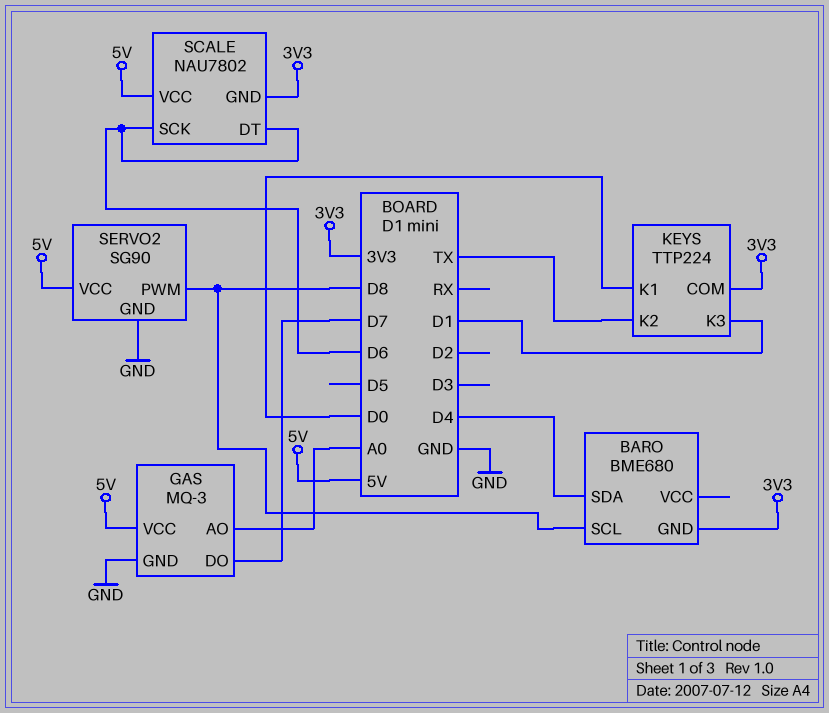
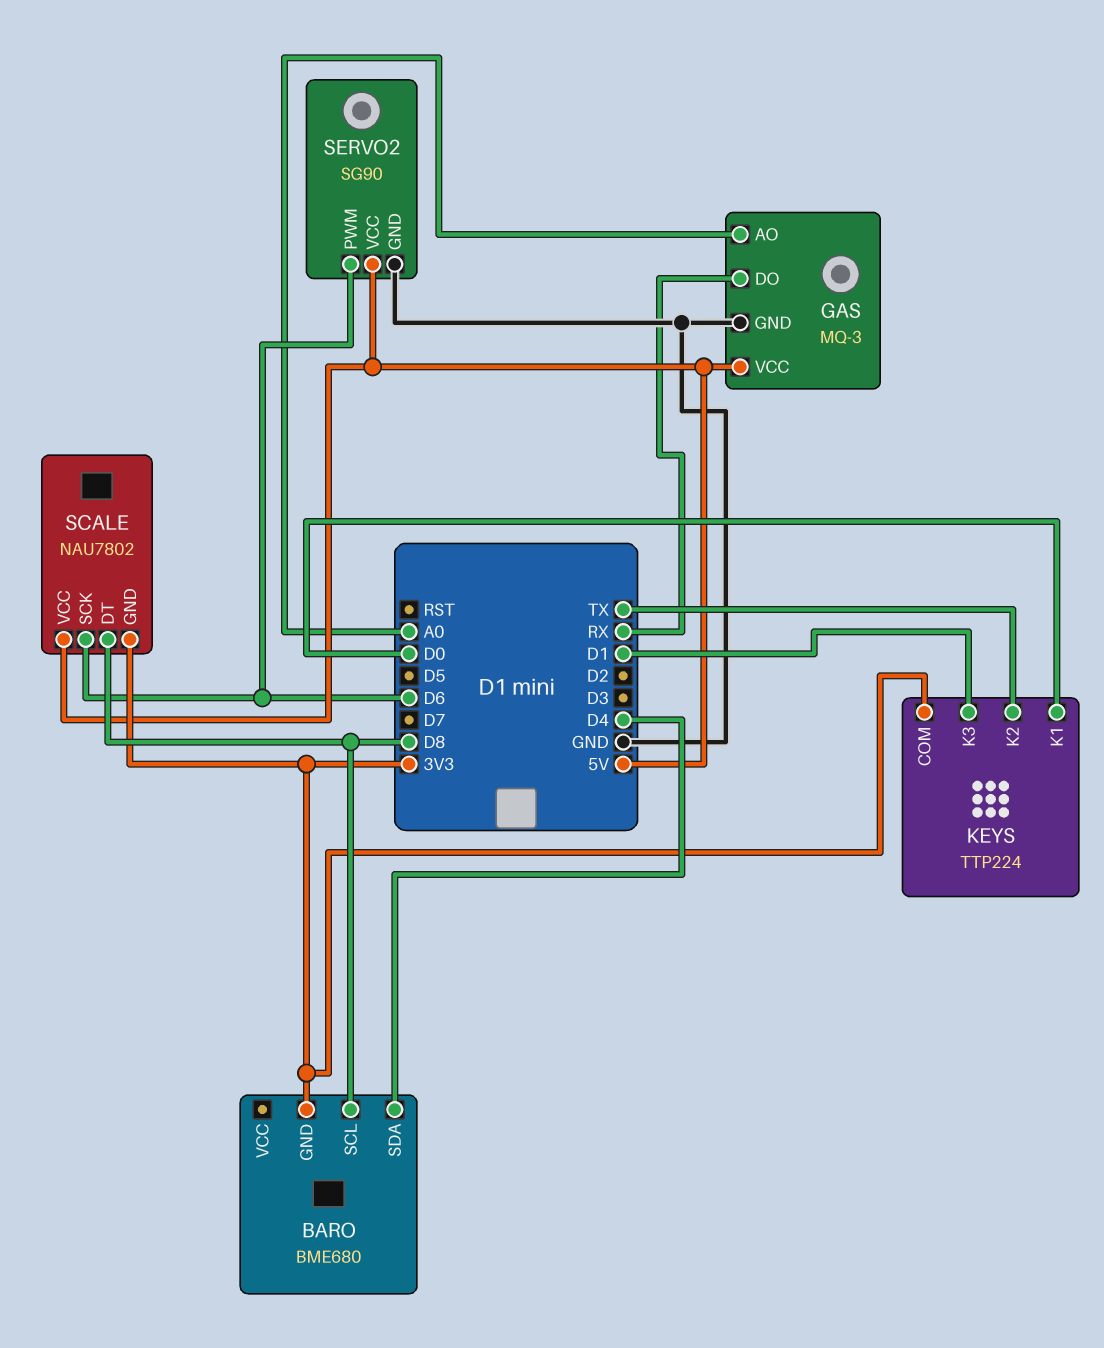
GAS pin DO: D7 -> RX
SCALE pin DT: D6 -> D8
SERVO2 pin PWM: D8 -> D6

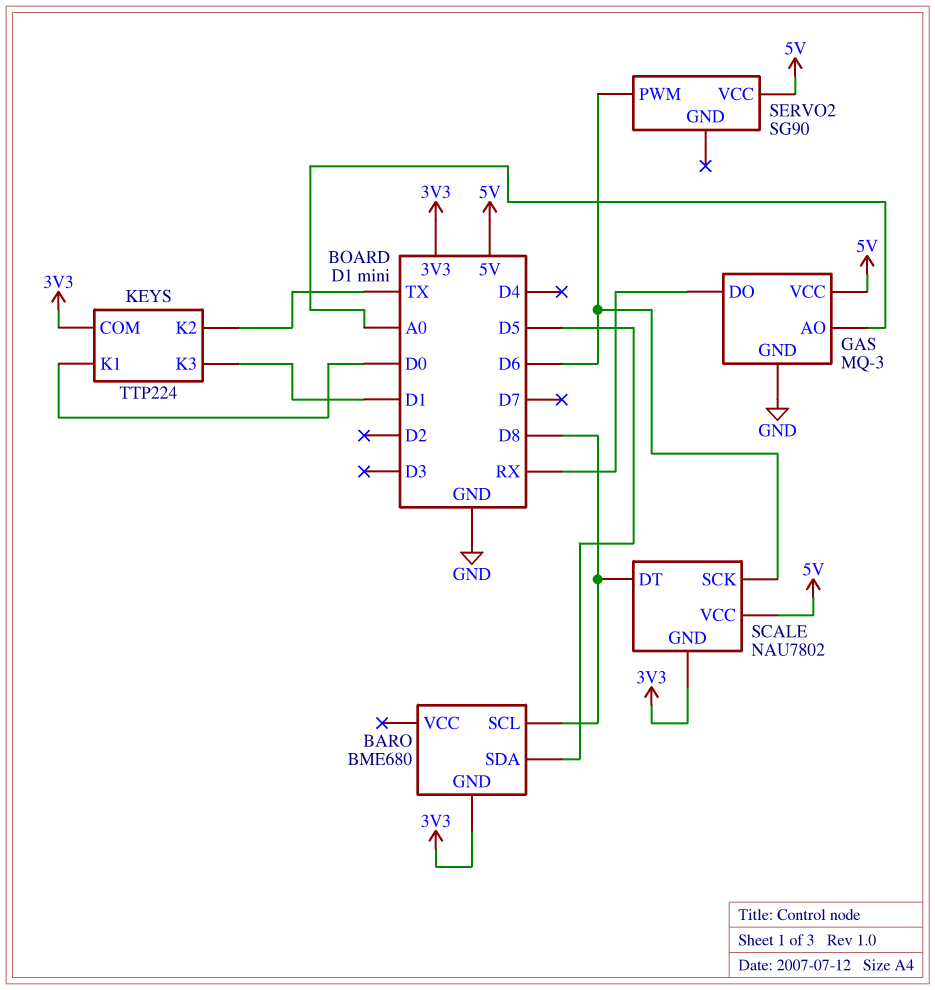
BARO pin SDA: D4 -> D5
SERVO2 pin GND: GND -> none

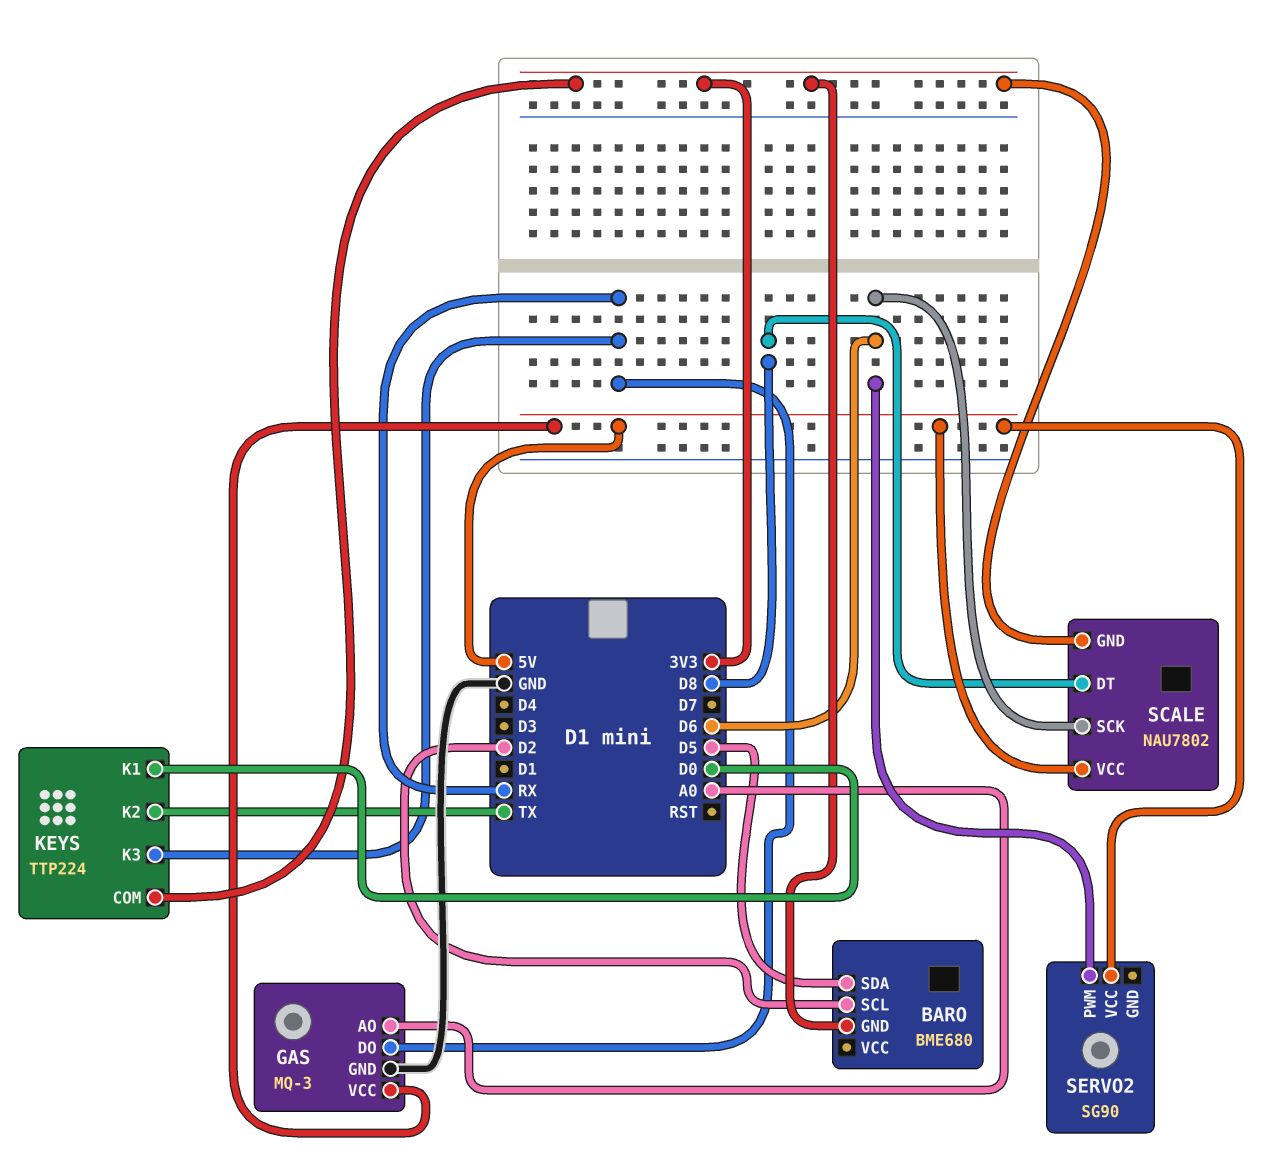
BARO pin SCL: D8 -> D2
KEYS pin K3: D1 -> RX

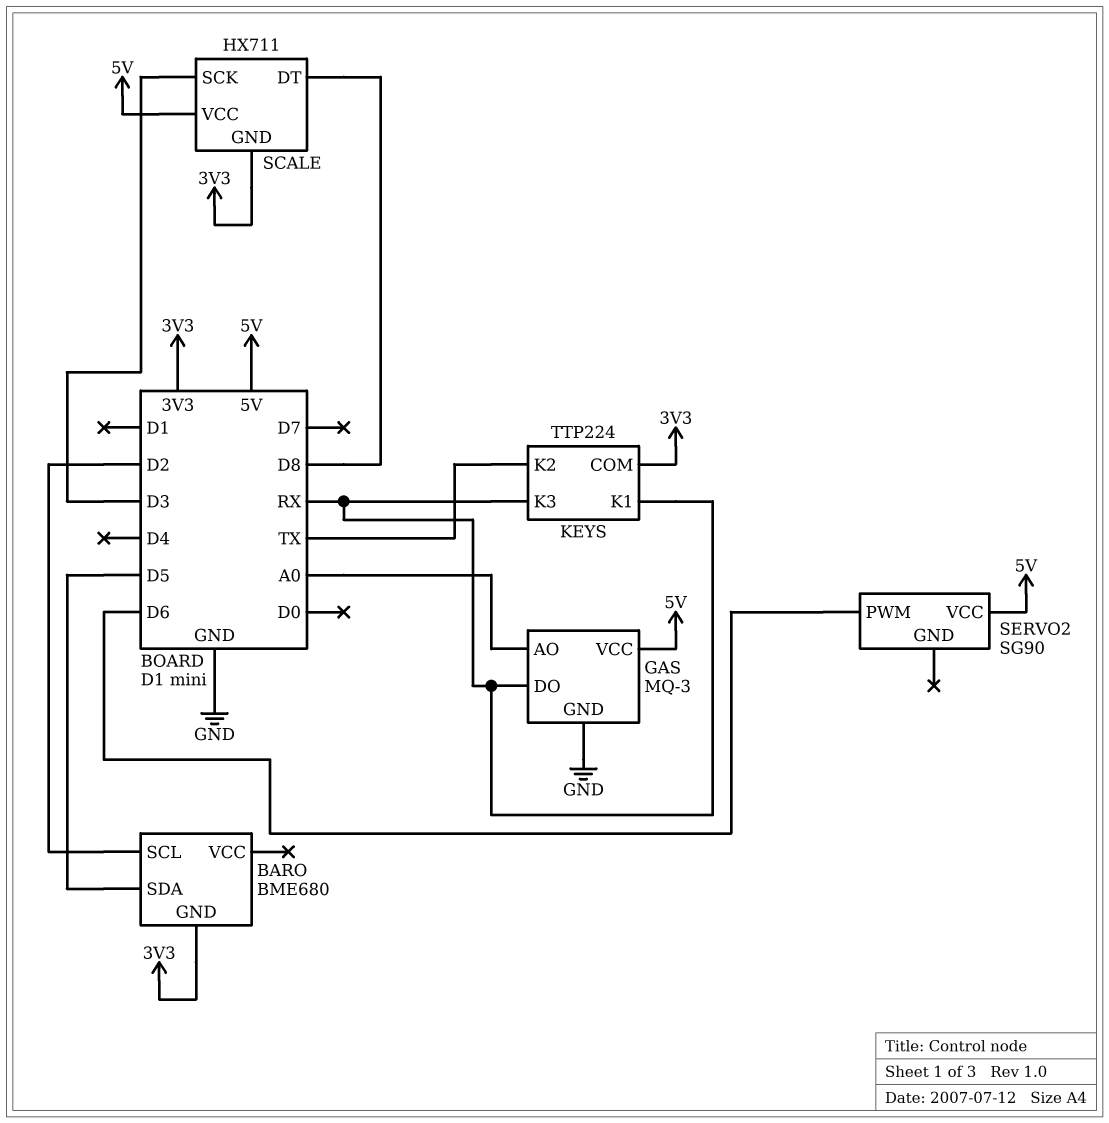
KEYS pin K1: D0 -> RX
SCALE: NAU7802 -> HX711
SCALE pin SCK: D6 -> D3

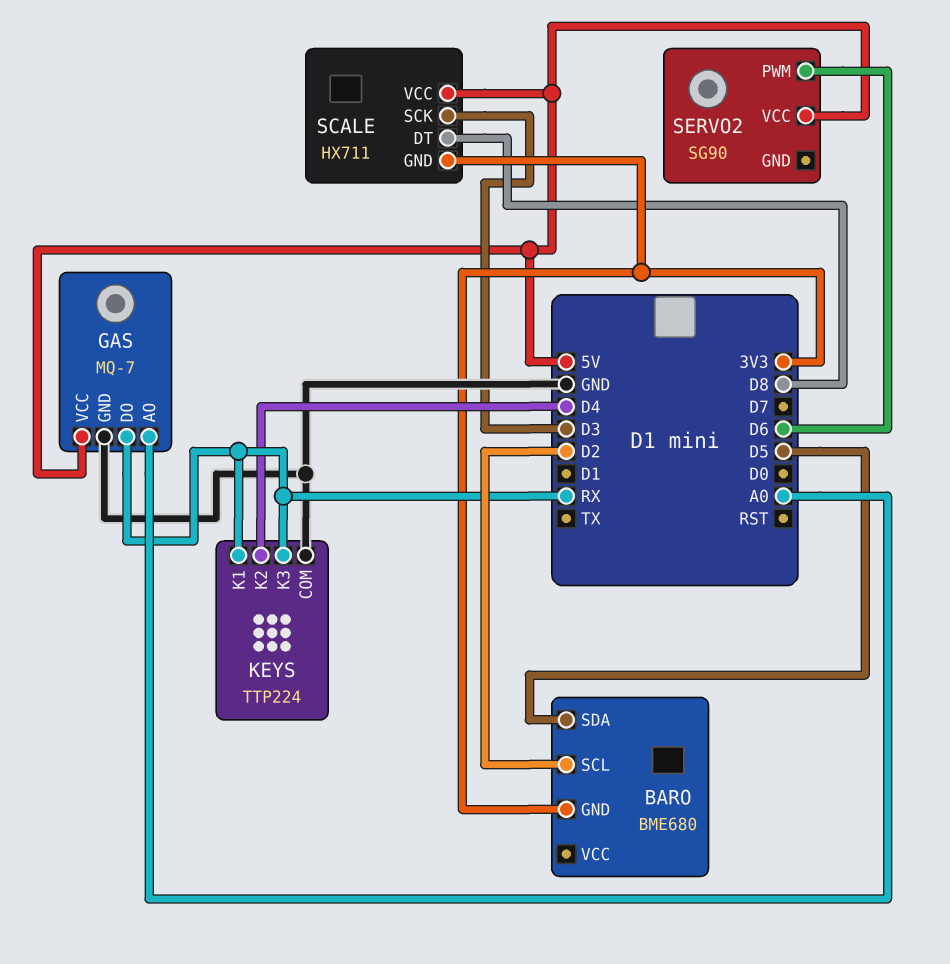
GAS: MQ-3 -> MQ-7
KEYS pin COM: 3V3 -> GND
KEYS pin K2: TX -> D4

